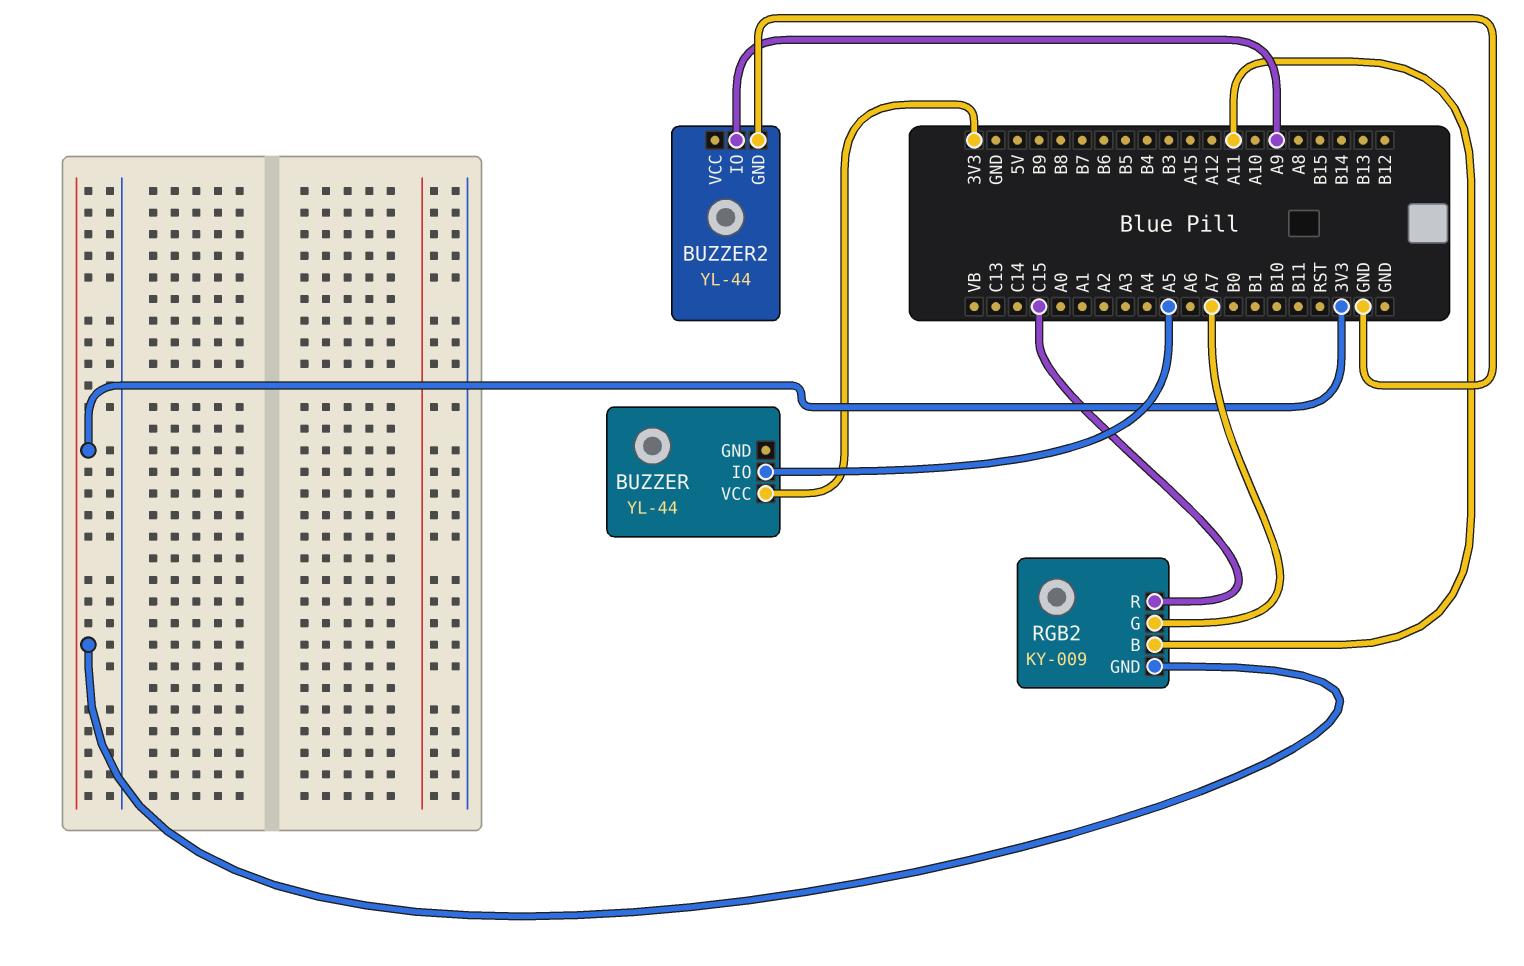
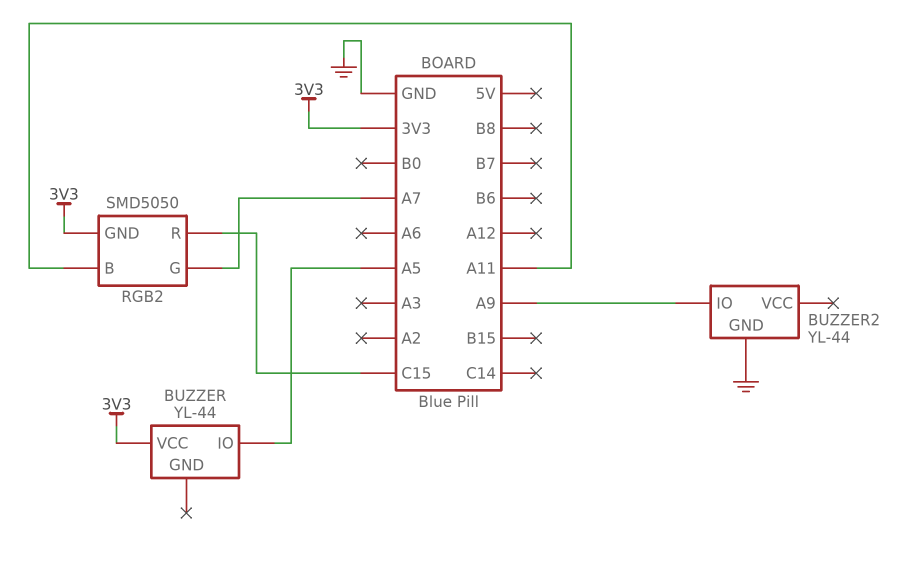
RGB2: KY-009 -> SMD5050

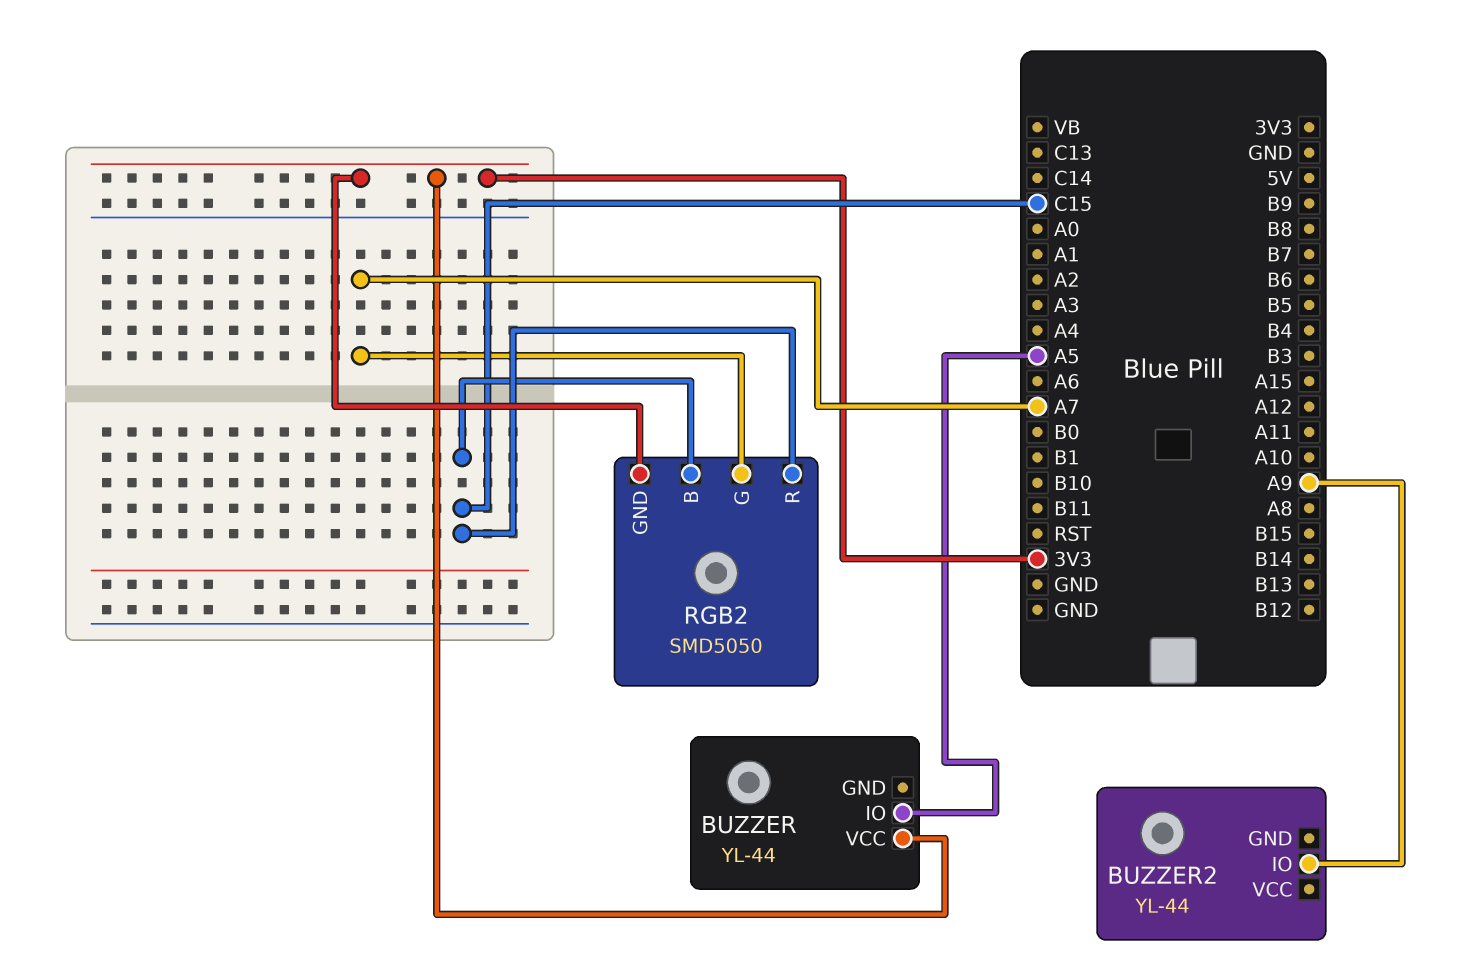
BUZZER2 pin GND: GND -> none
RGB2 pin B: A11 -> C15

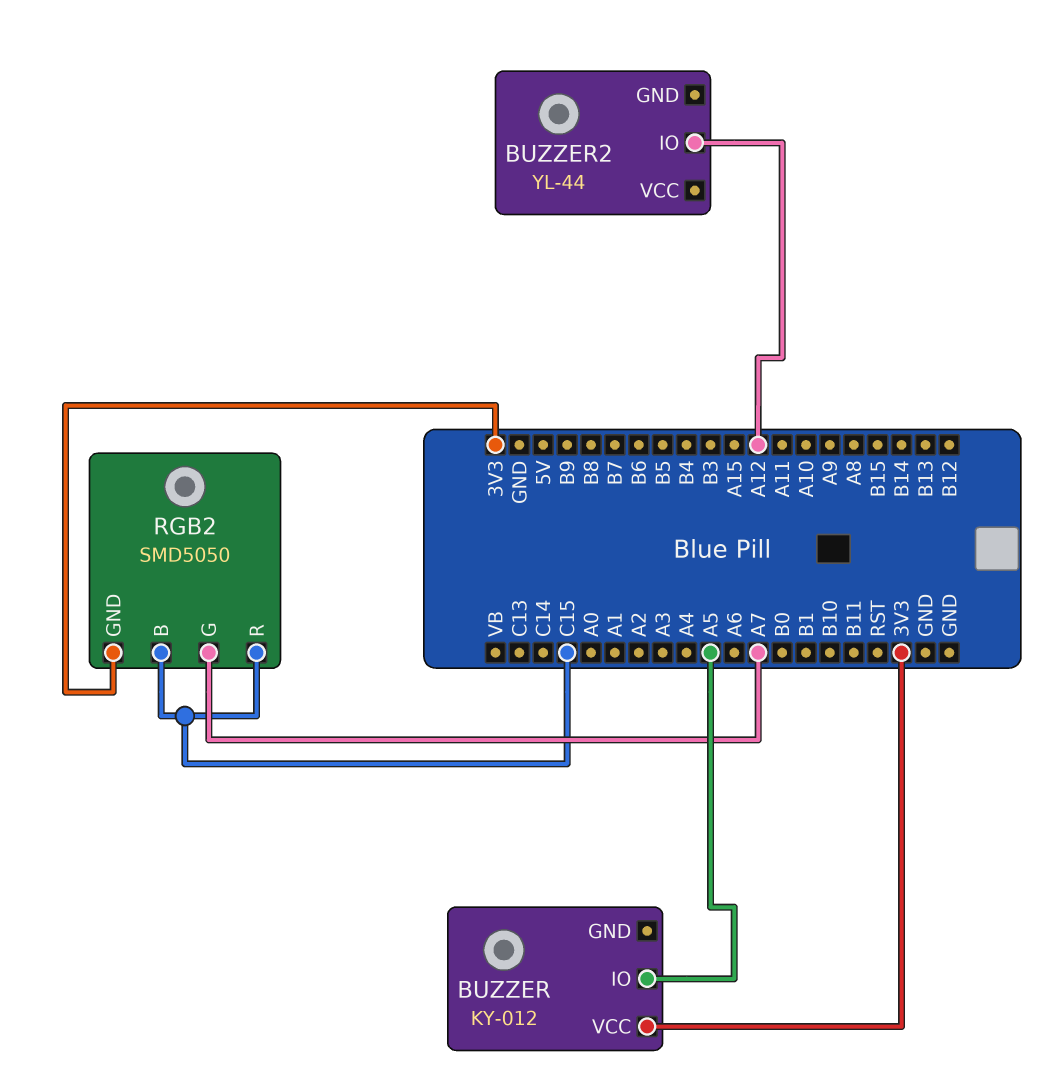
BUZZER: YL-44 -> KY-012
BUZZER2 pin IO: A9 -> A12

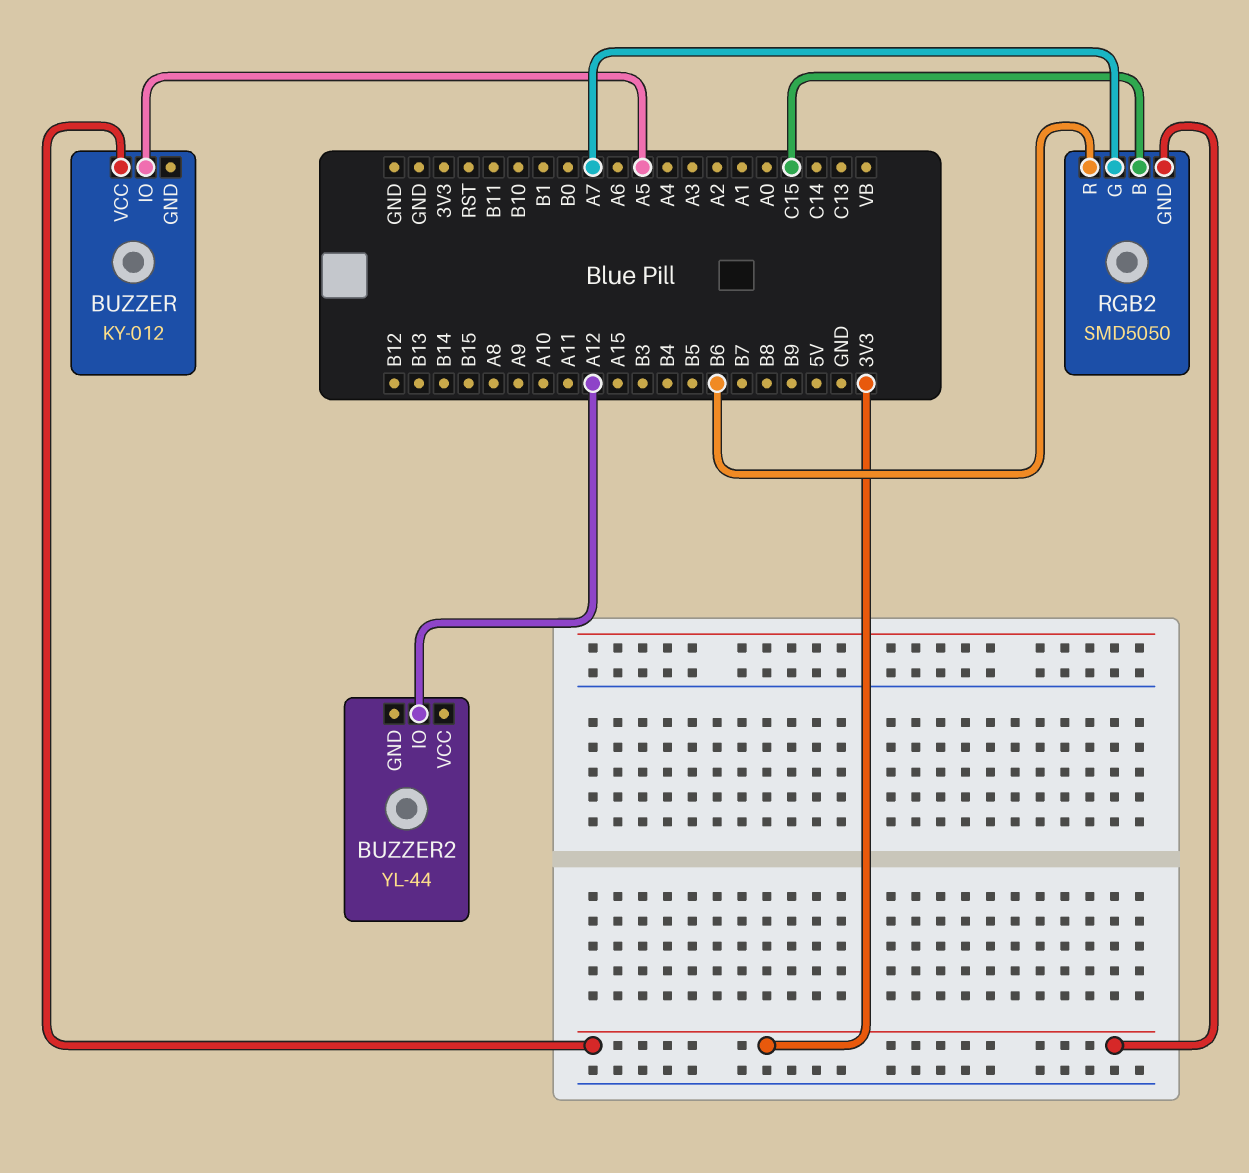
RGB2 pin R: C15 -> B6

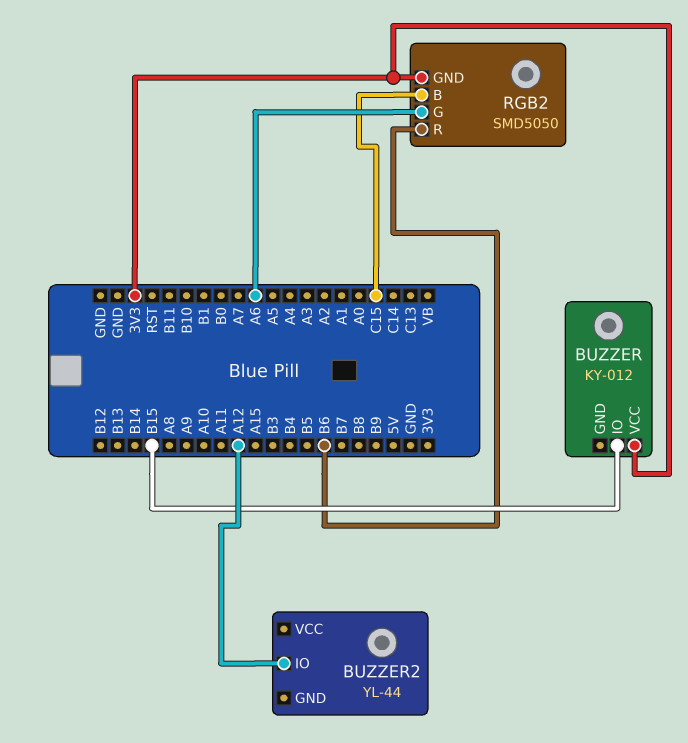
BUZZER pin IO: A5 -> B15
RGB2 pin G: A7 -> A6

